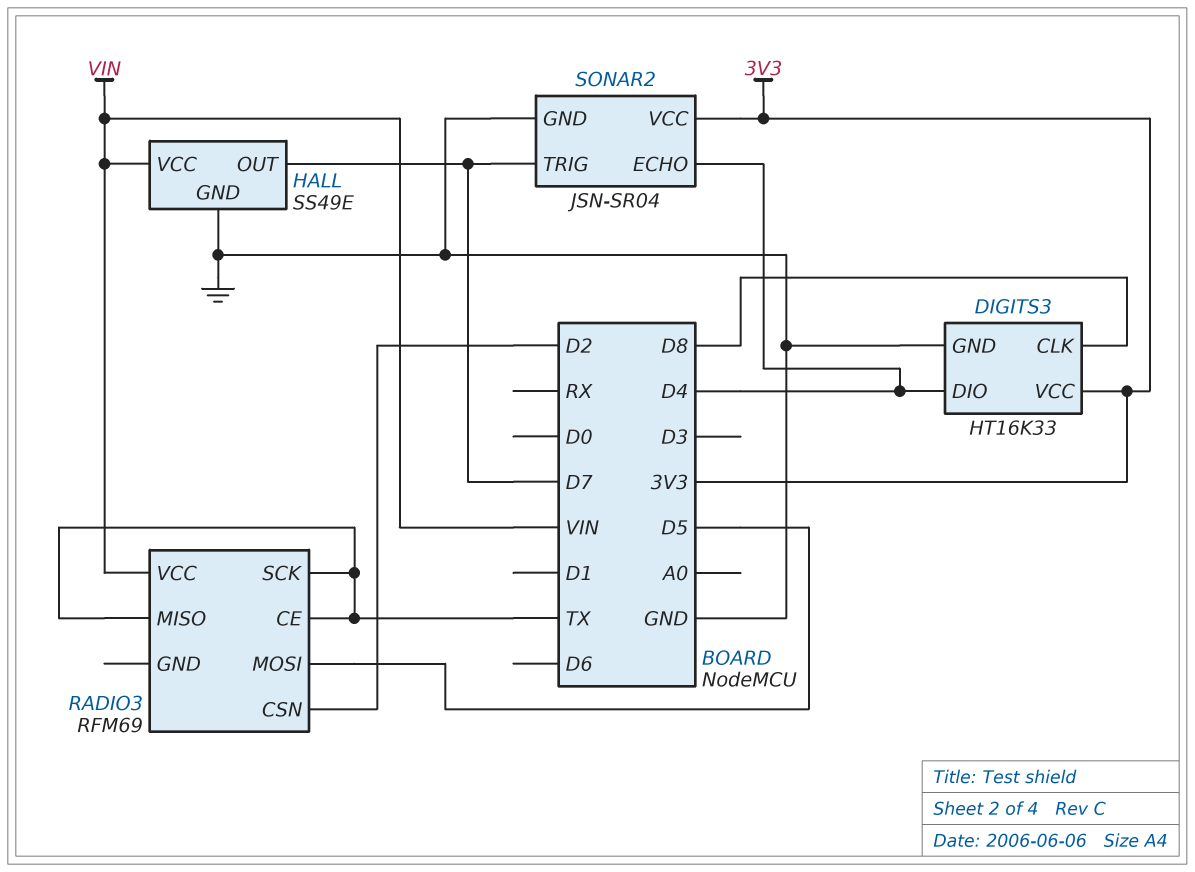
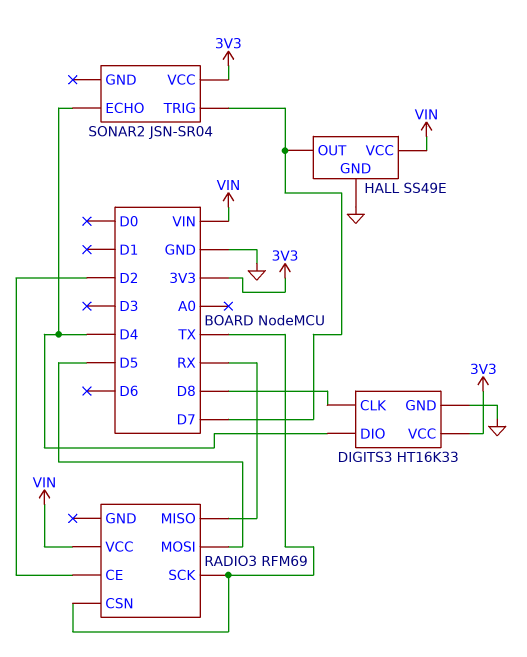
RADIO3 pin CE: TX -> D2
RADIO3 pin CSN: D2 -> TX
RADIO3 pin MISO: TX -> RX
SONAR2 pin GND: GND -> none

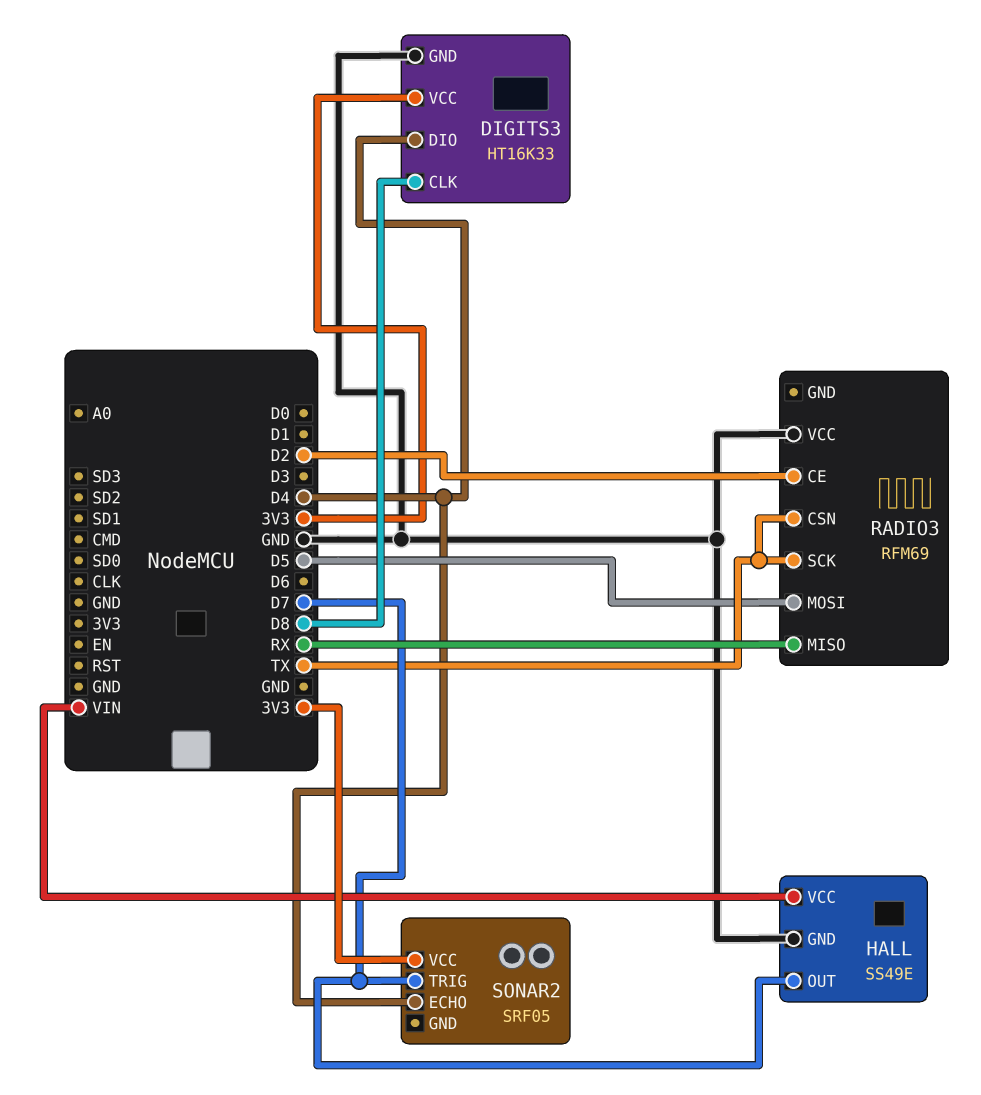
RADIO3 pin VCC: VIN -> GND
SONAR2: JSN-SR04 -> SRF05

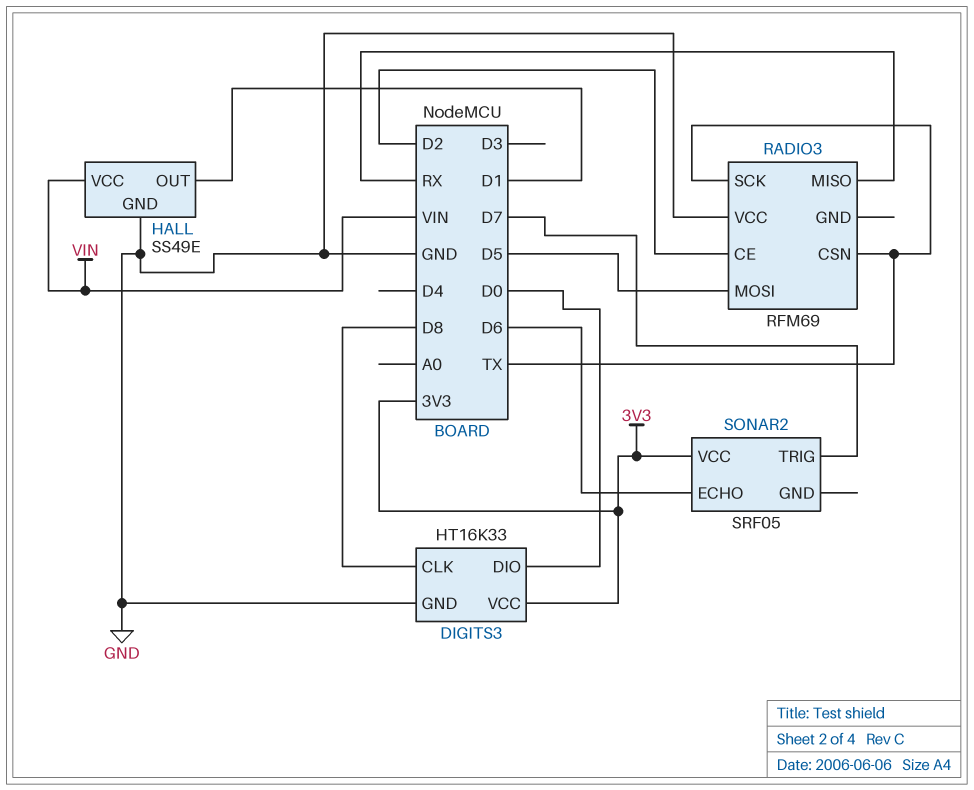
DIGITS3 pin DIO: D4 -> D0
HALL pin OUT: D7 -> D1
SONAR2 pin ECHO: D4 -> D6

